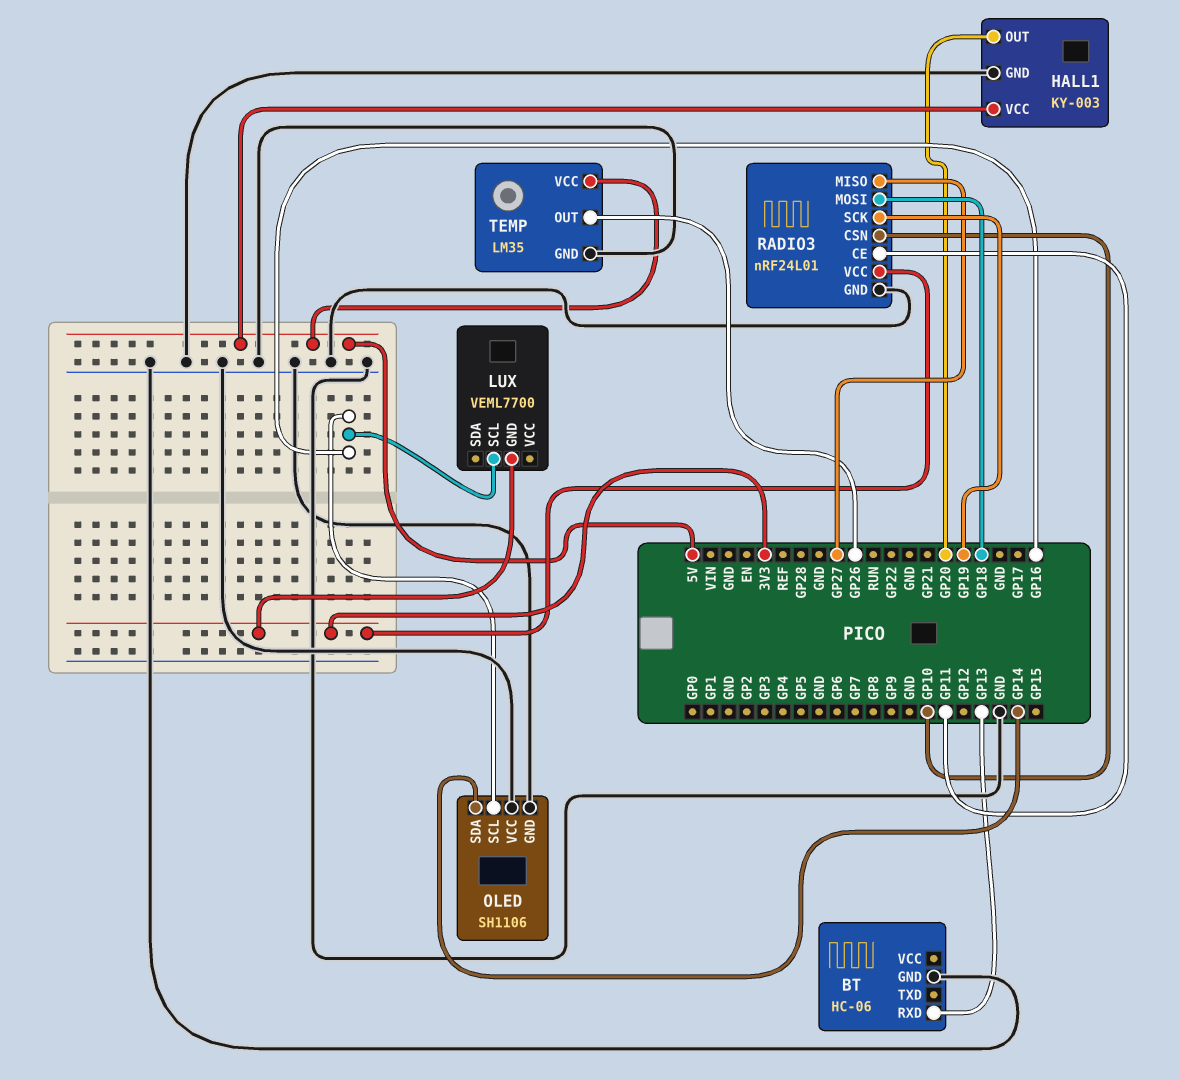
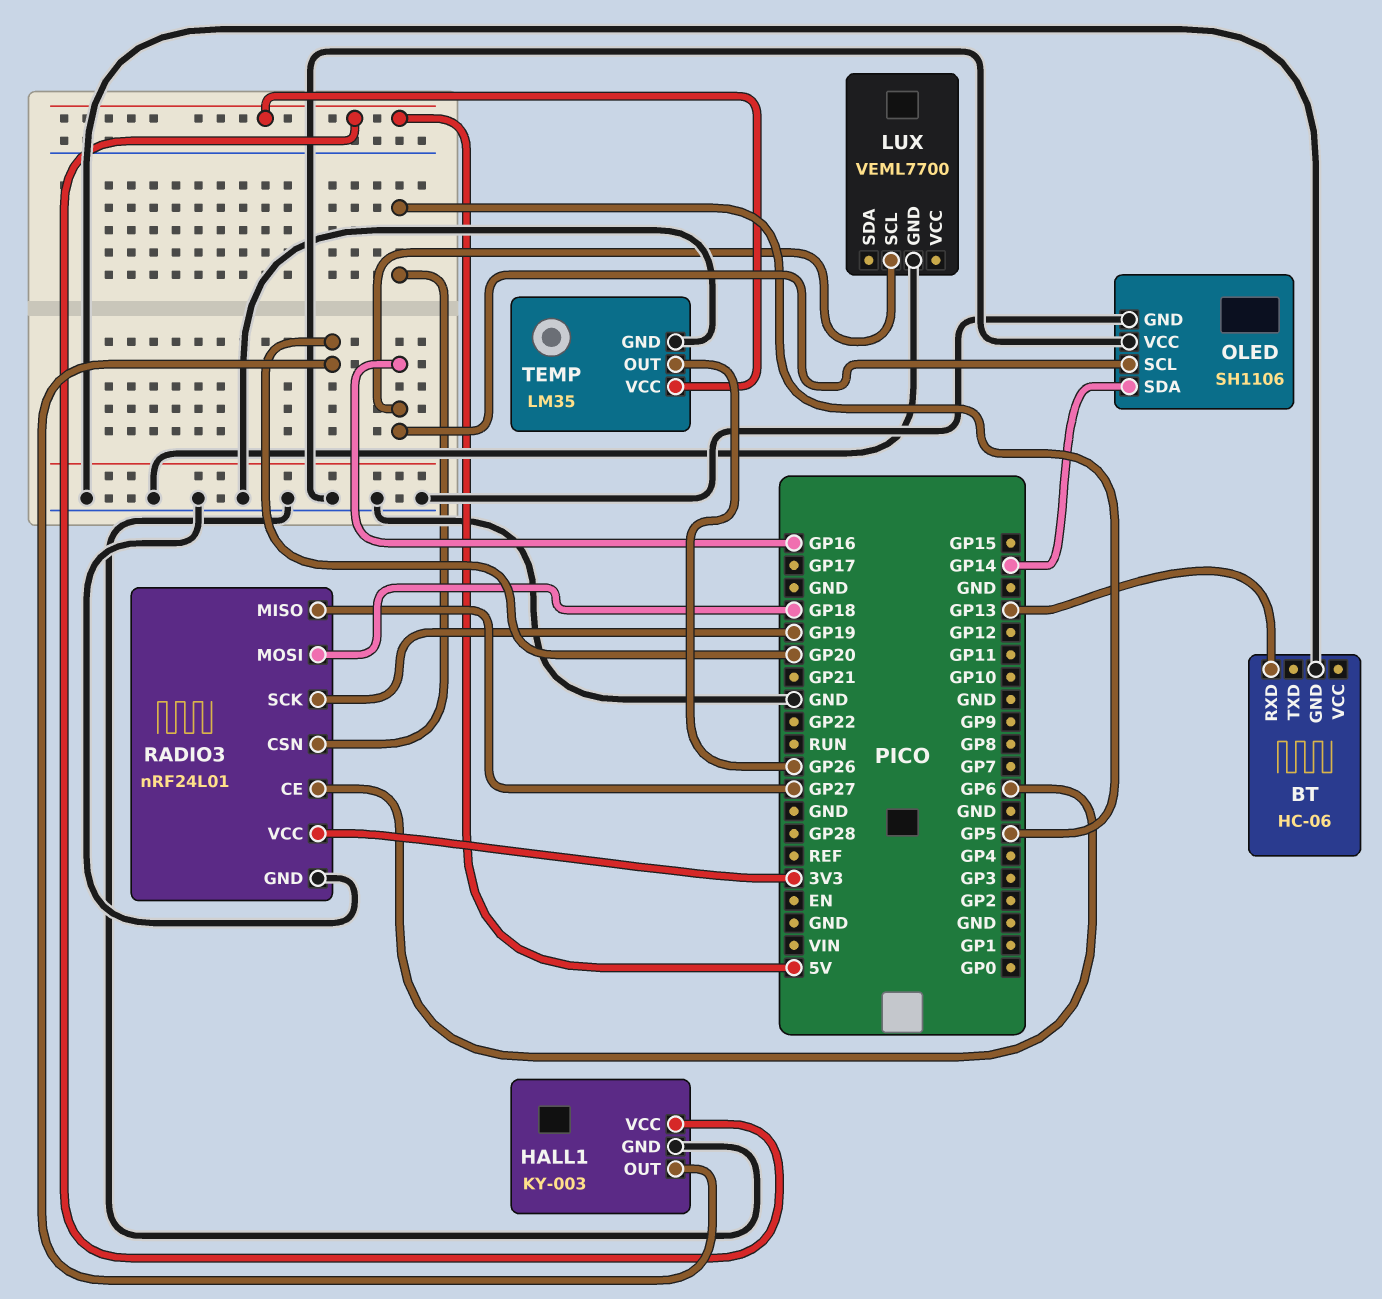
LUX pin GND: 3V3 -> GND
RADIO3 pin CE: GP11 -> GP6
RADIO3 pin CSN: GP10 -> GP5

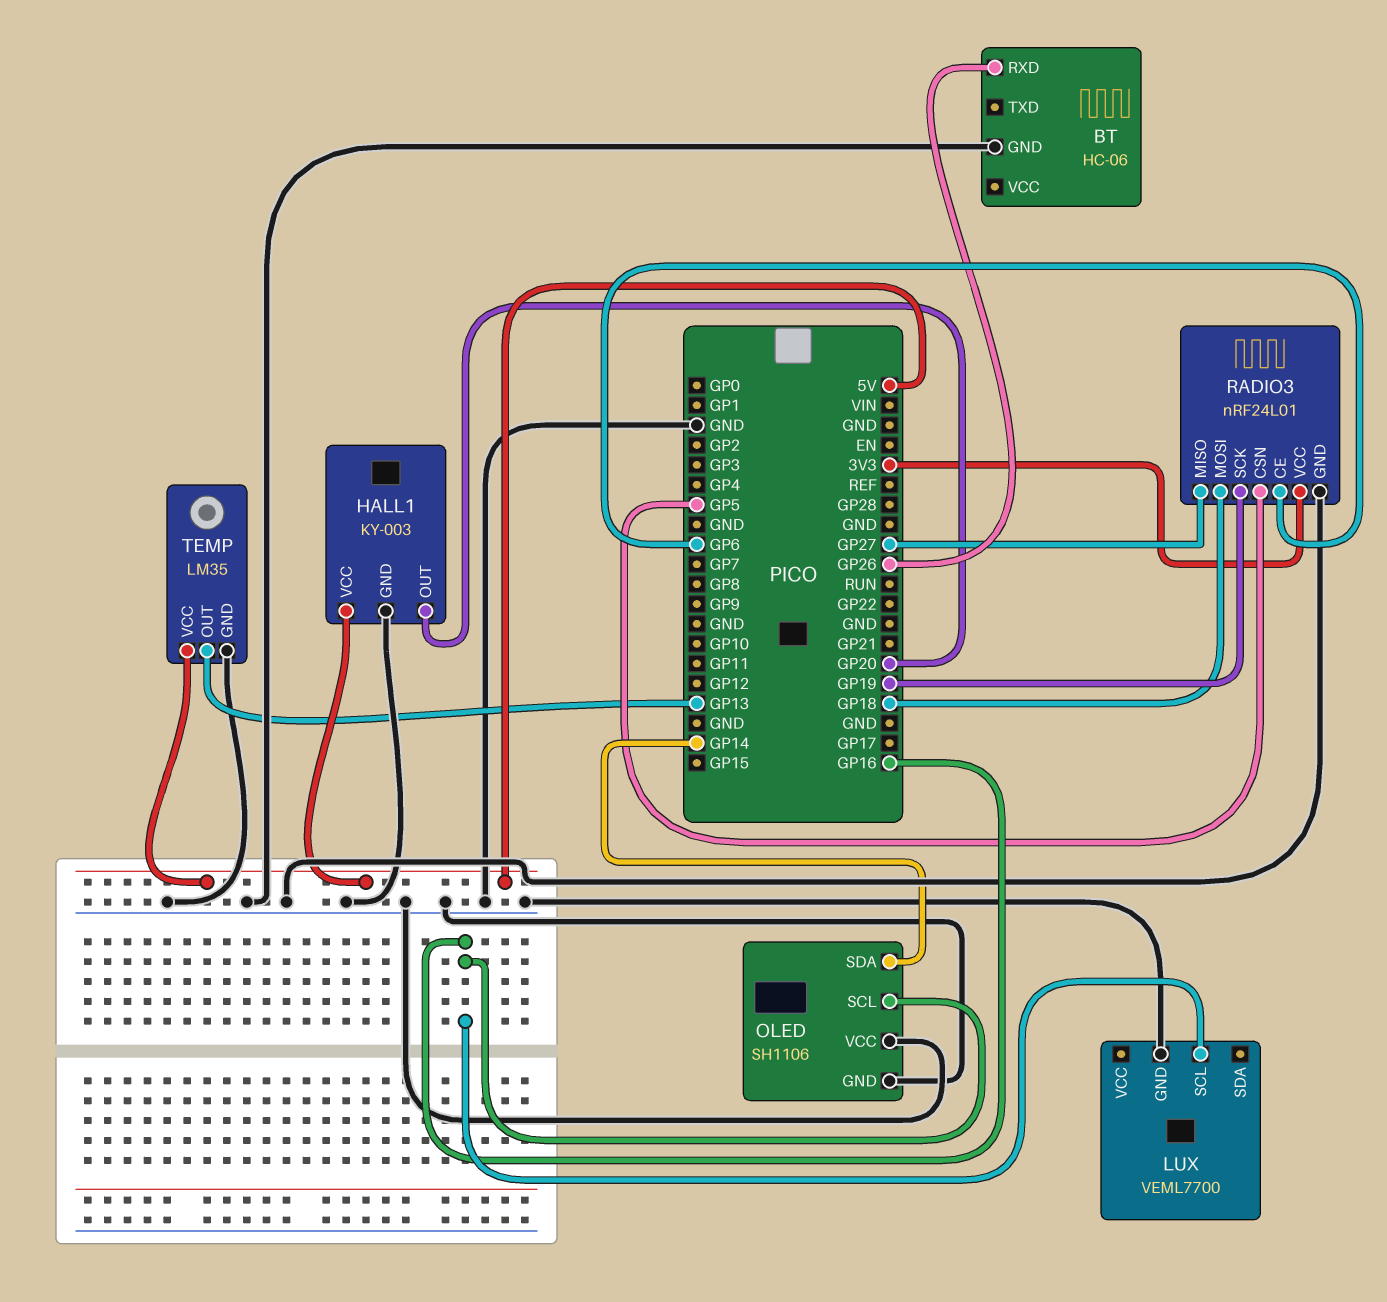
BT pin RXD: GP13 -> GP26
TEMP pin OUT: GP26 -> GP13

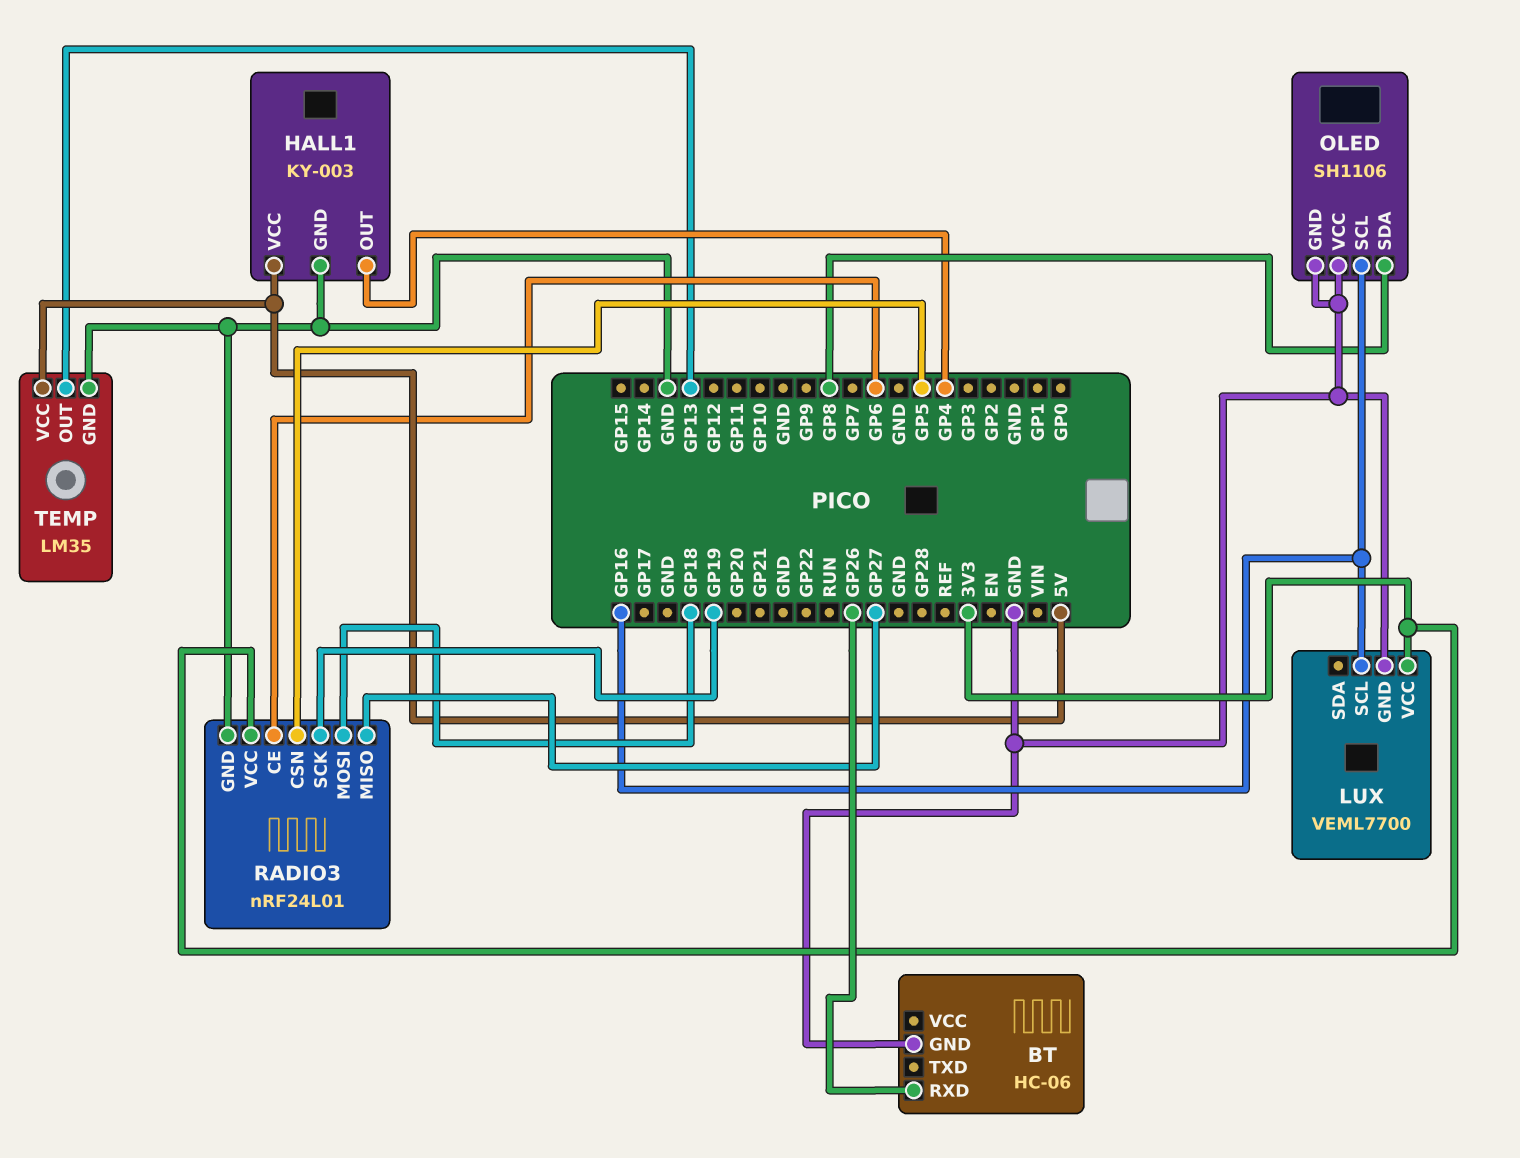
HALL1 pin OUT: GP20 -> GP4
LUX pin VCC: none -> 3V3
OLED pin SDA: GP14 -> GP8

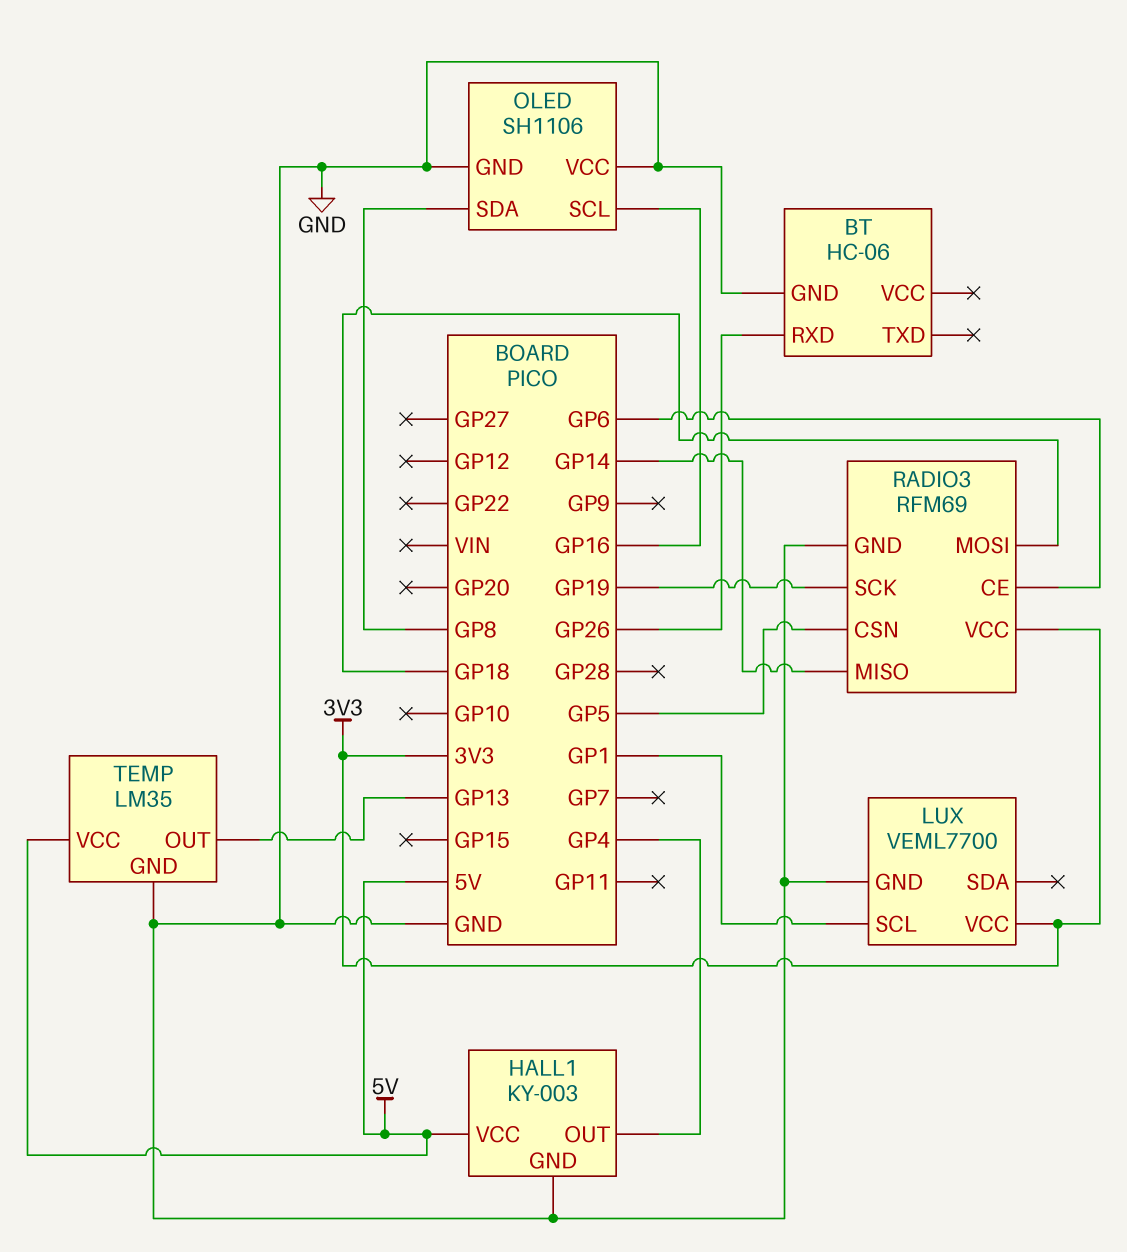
LUX pin SCL: GP16 -> GP1
RADIO3: nRF24L01 -> RFM69
RADIO3 pin MISO: GP27 -> GP14

